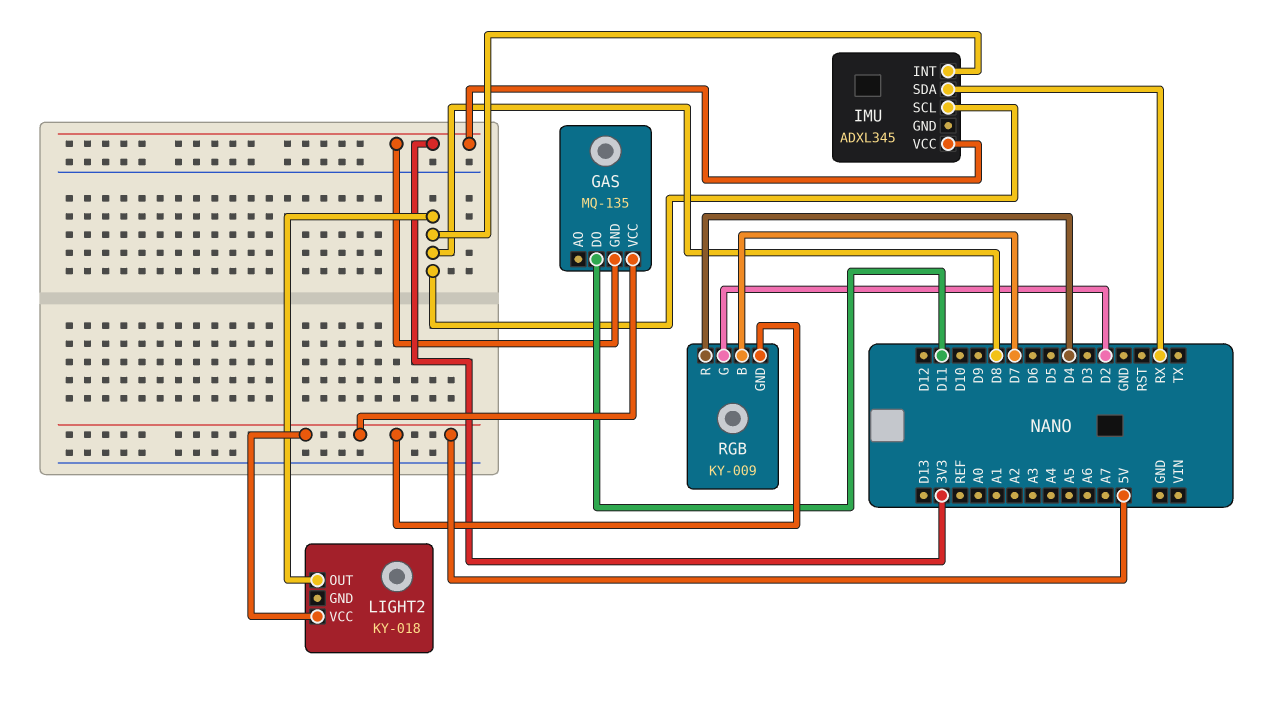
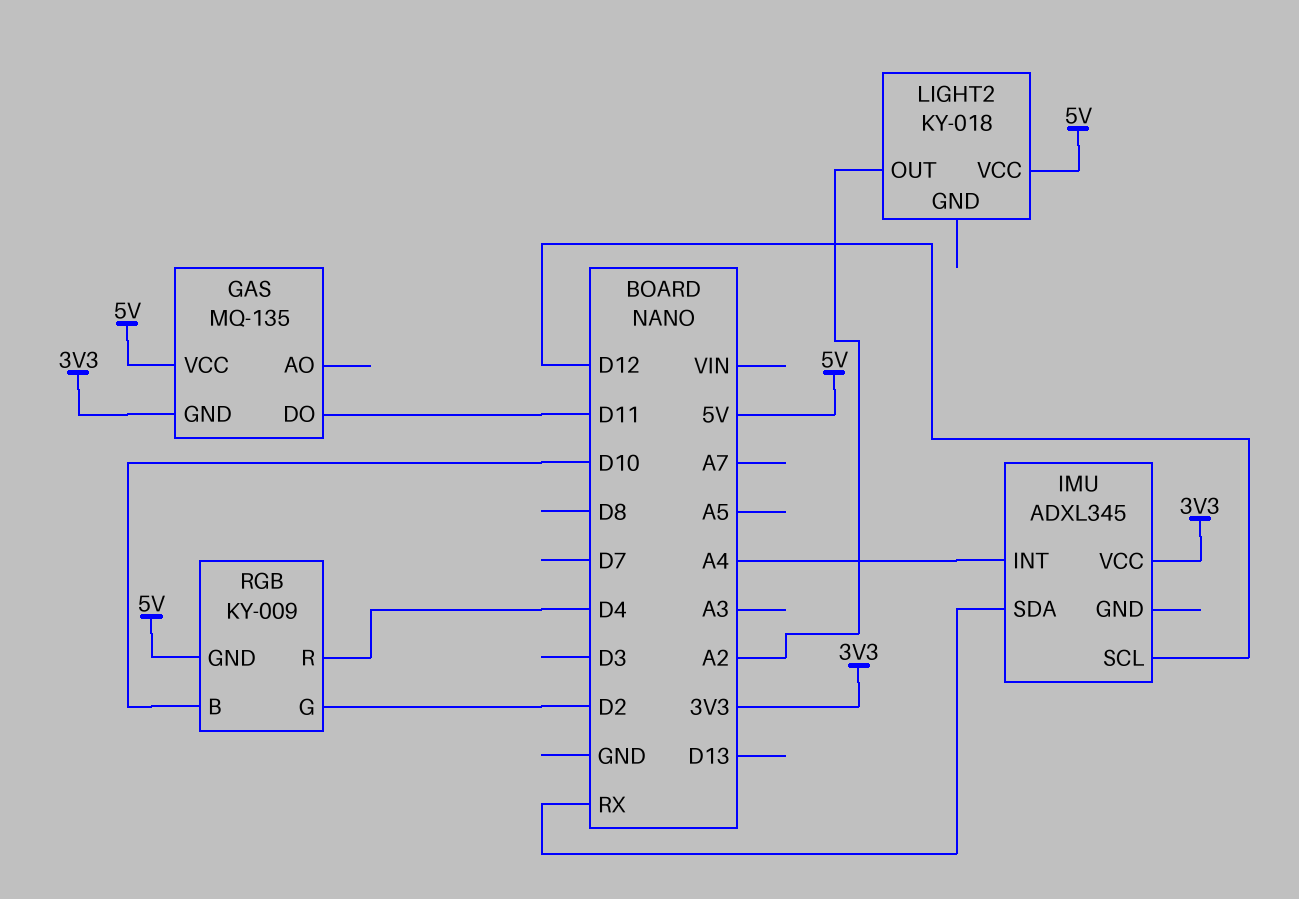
IMU pin INT: D8 -> A4
IMU pin SCL: D8 -> D12
LIGHT2 pin OUT: D8 -> A2
RGB pin B: D7 -> D10

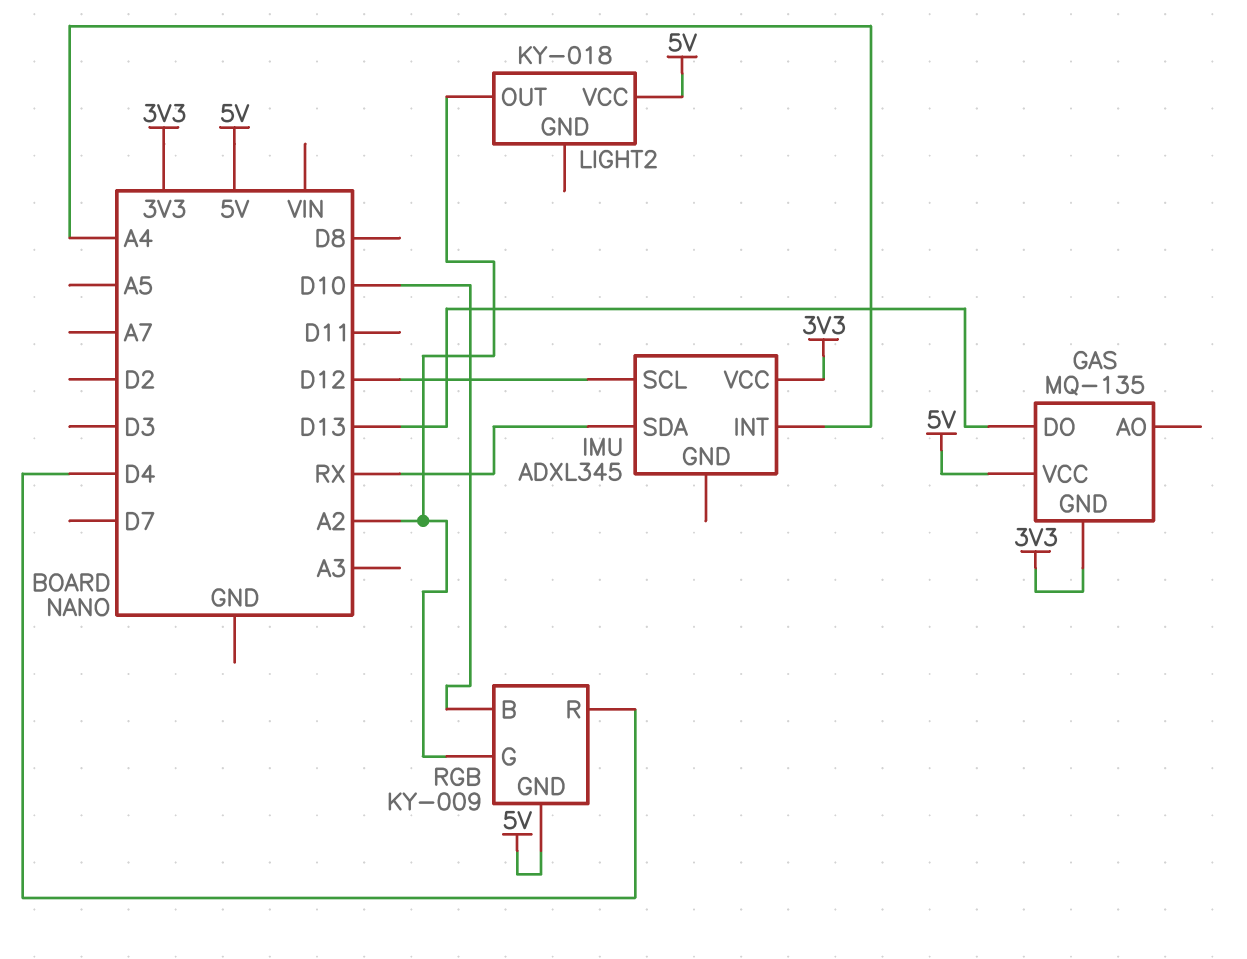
GAS pin DO: D11 -> D13
RGB pin G: D2 -> A2

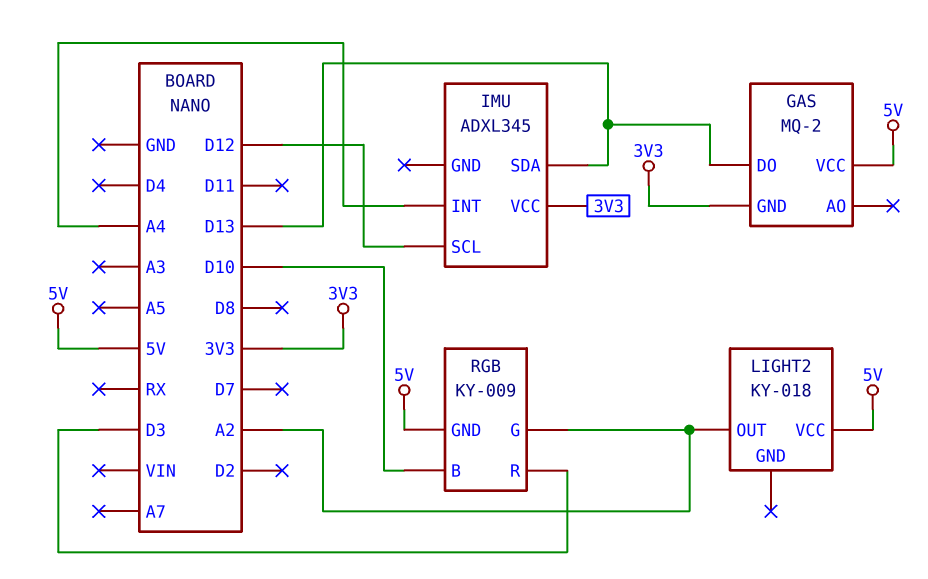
GAS: MQ-135 -> MQ-2
IMU pin SDA: RX -> D13
RGB pin R: D4 -> D3

